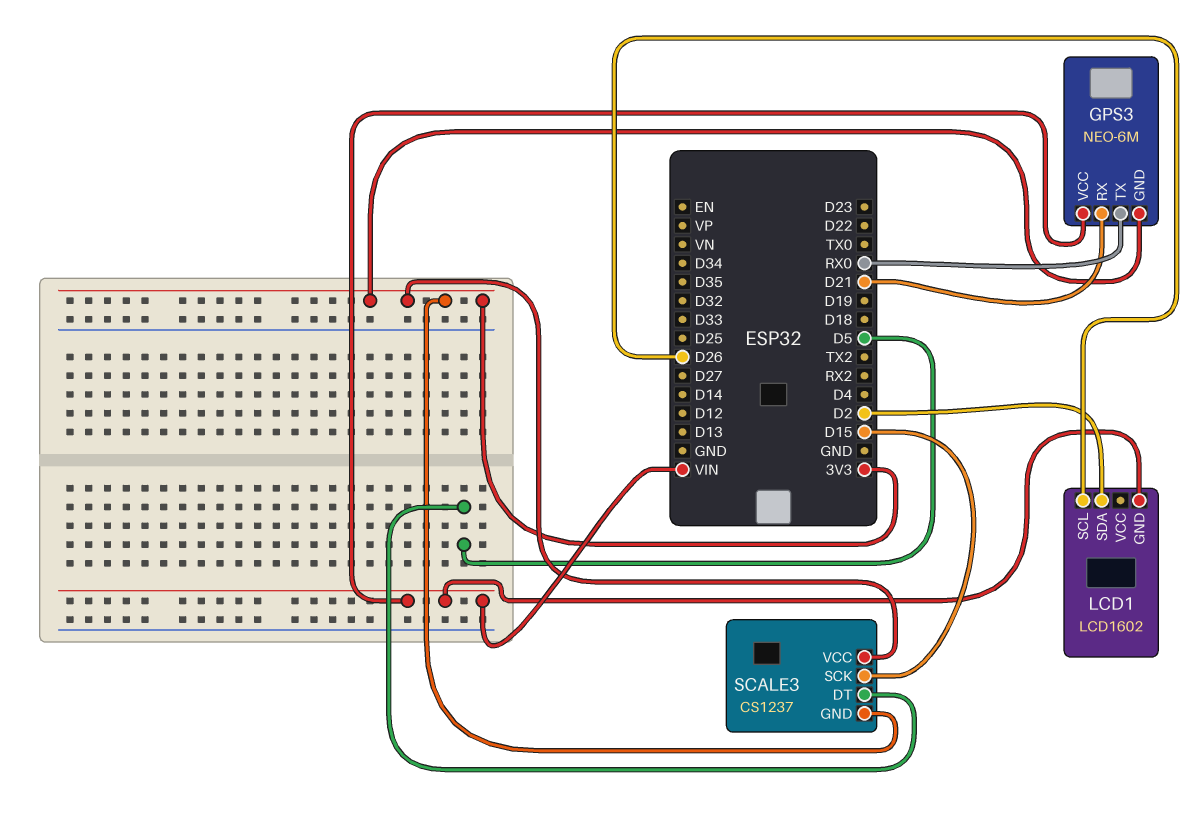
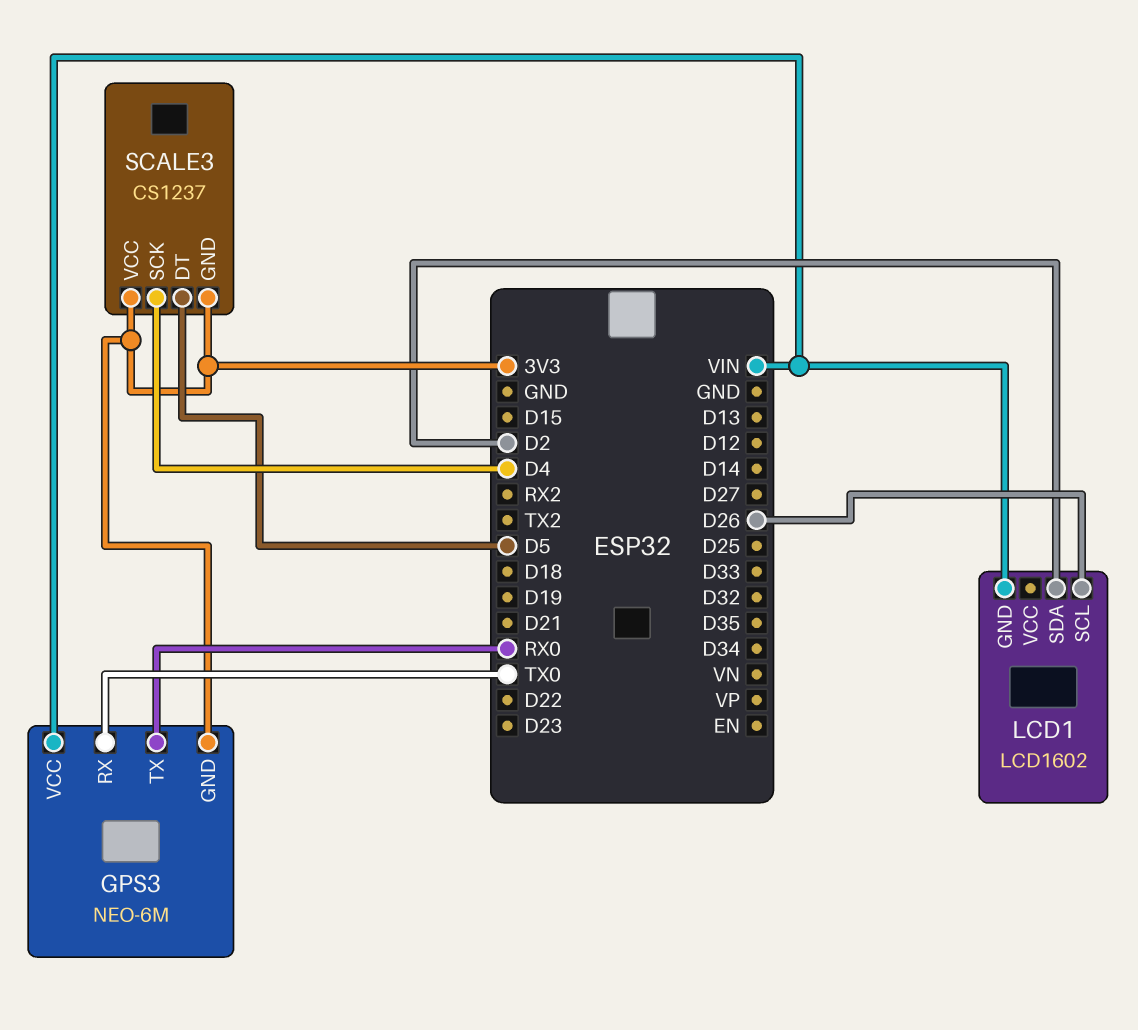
GPS3 pin RX: D21 -> TX0
SCALE3 pin SCK: D15 -> D4

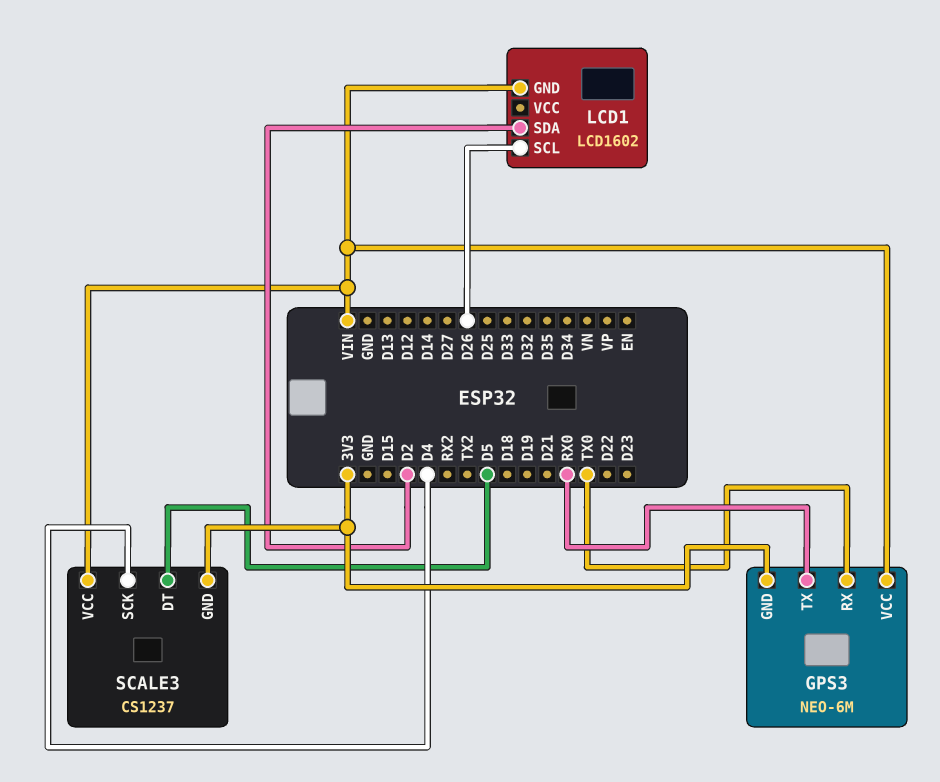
SCALE3 pin VCC: 3V3 -> VIN

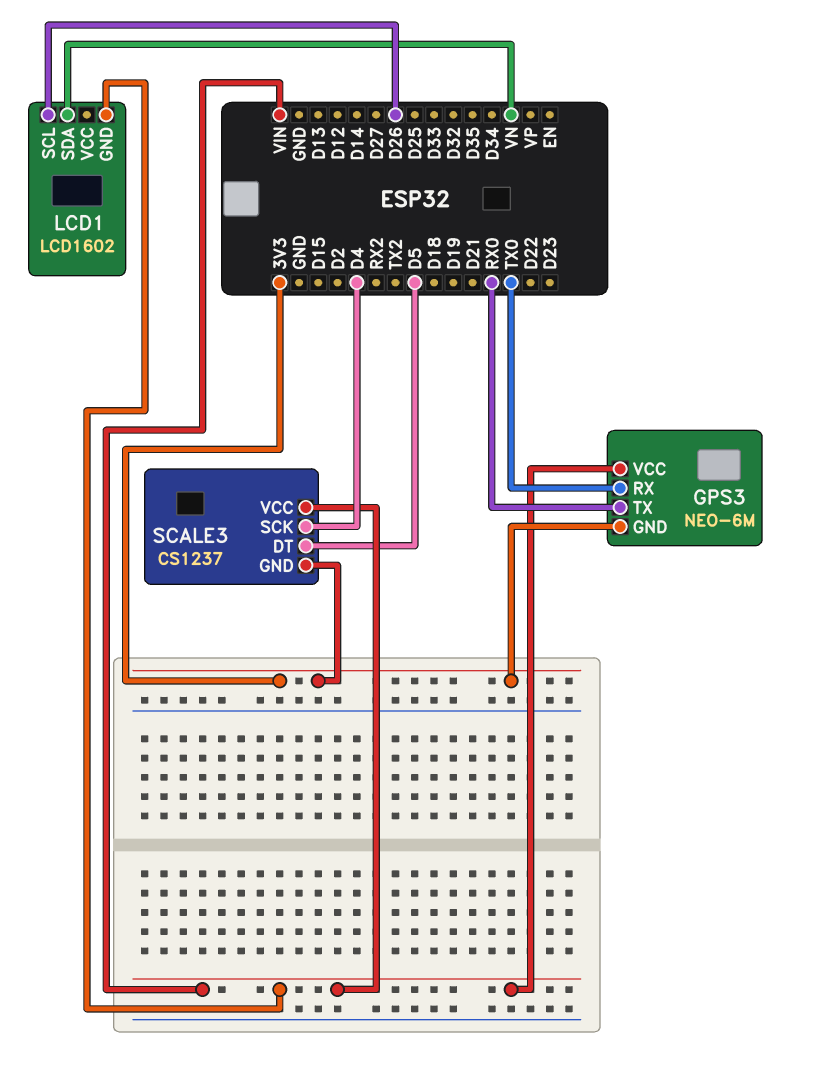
LCD1 pin SDA: D2 -> VN

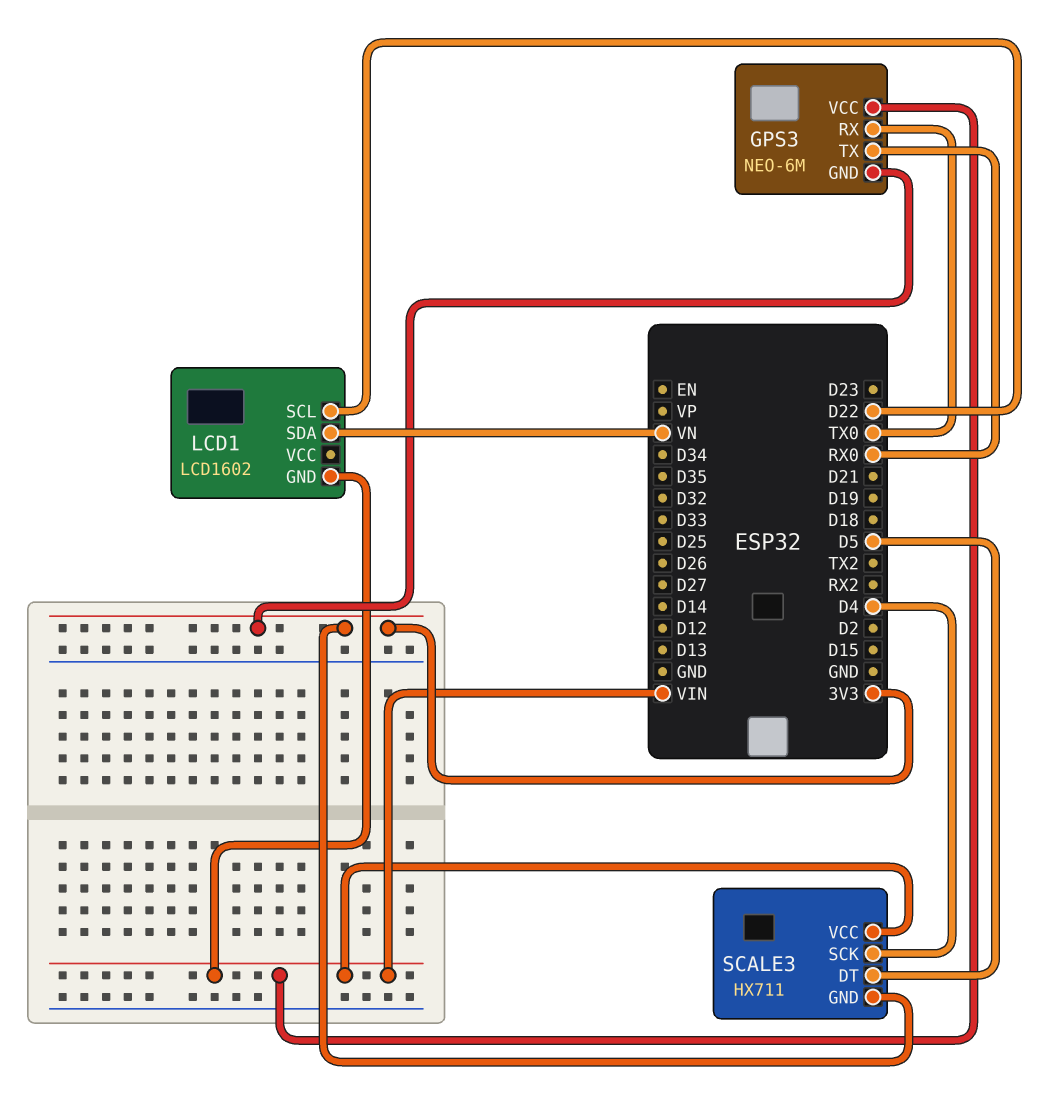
LCD1 pin SCL: D26 -> D22
SCALE3: CS1237 -> HX711

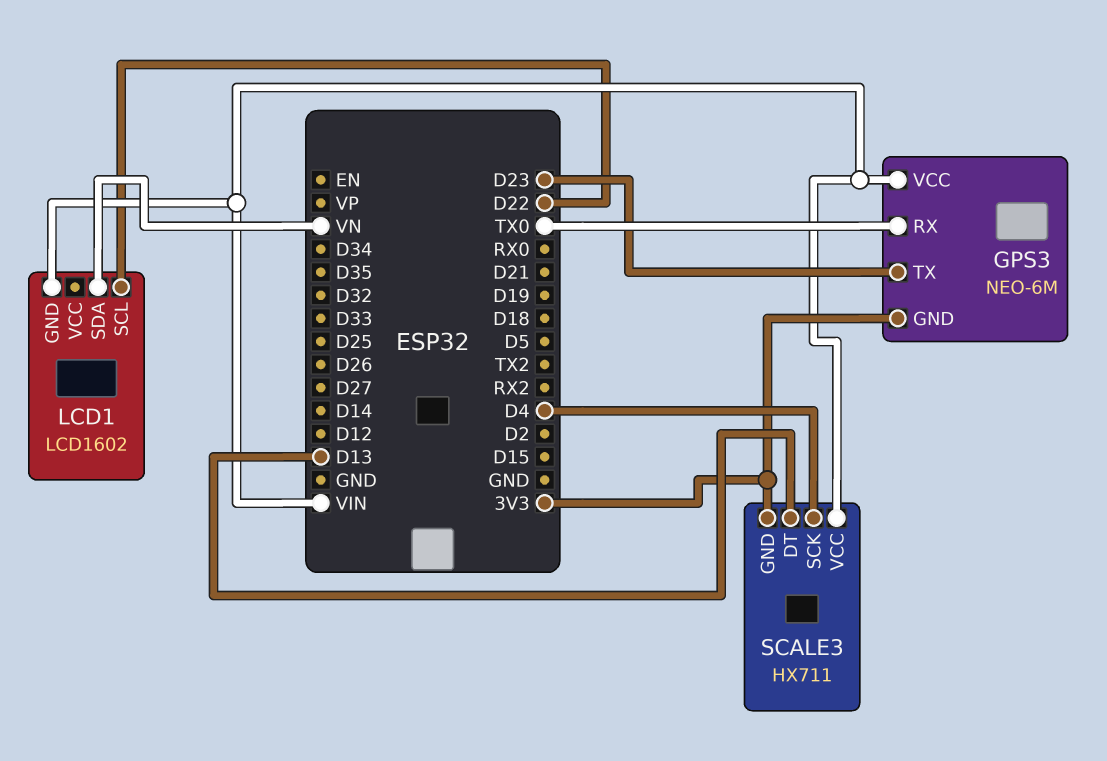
GPS3 pin TX: RX0 -> D23
SCALE3 pin DT: D5 -> D13

